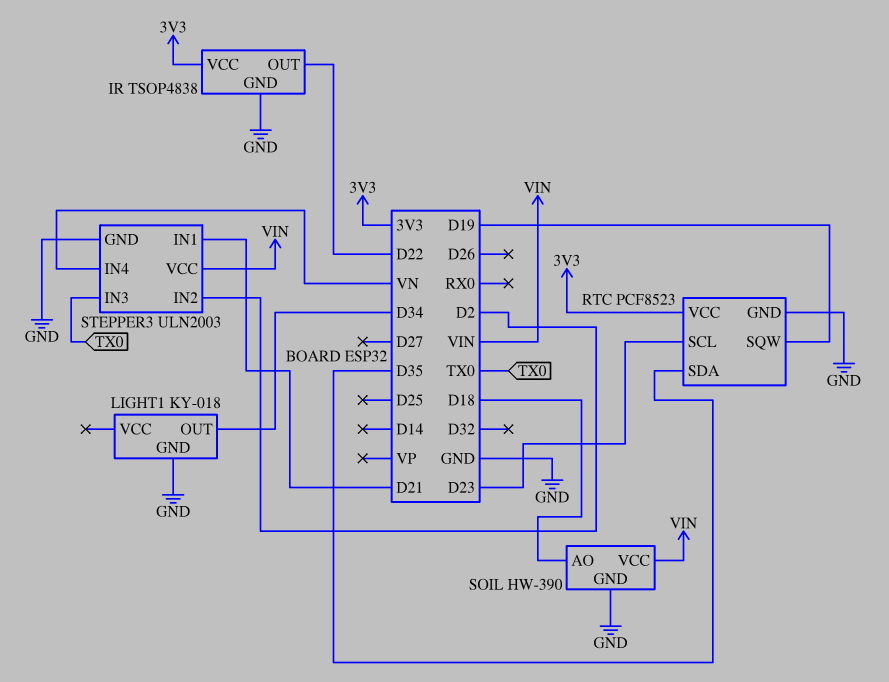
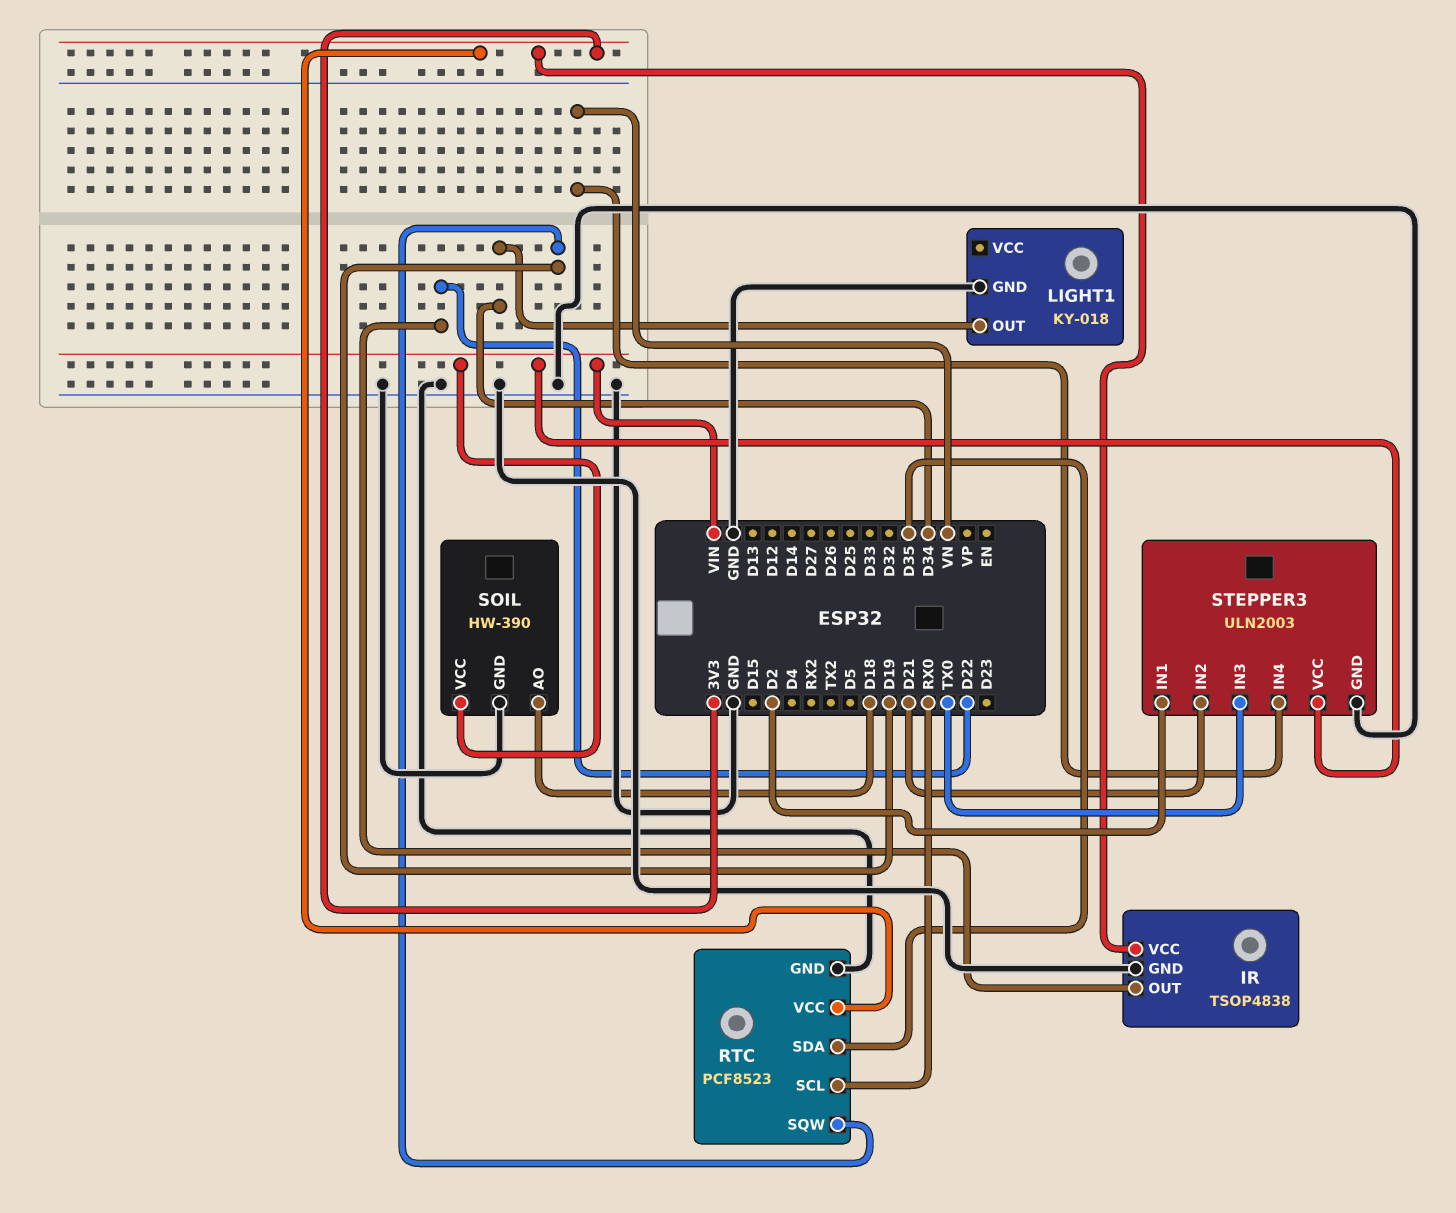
RTC pin SCL: D23 -> RX0
STEPPER3 pin IN1: D21 -> D2
STEPPER3 pin IN2: D2 -> D21

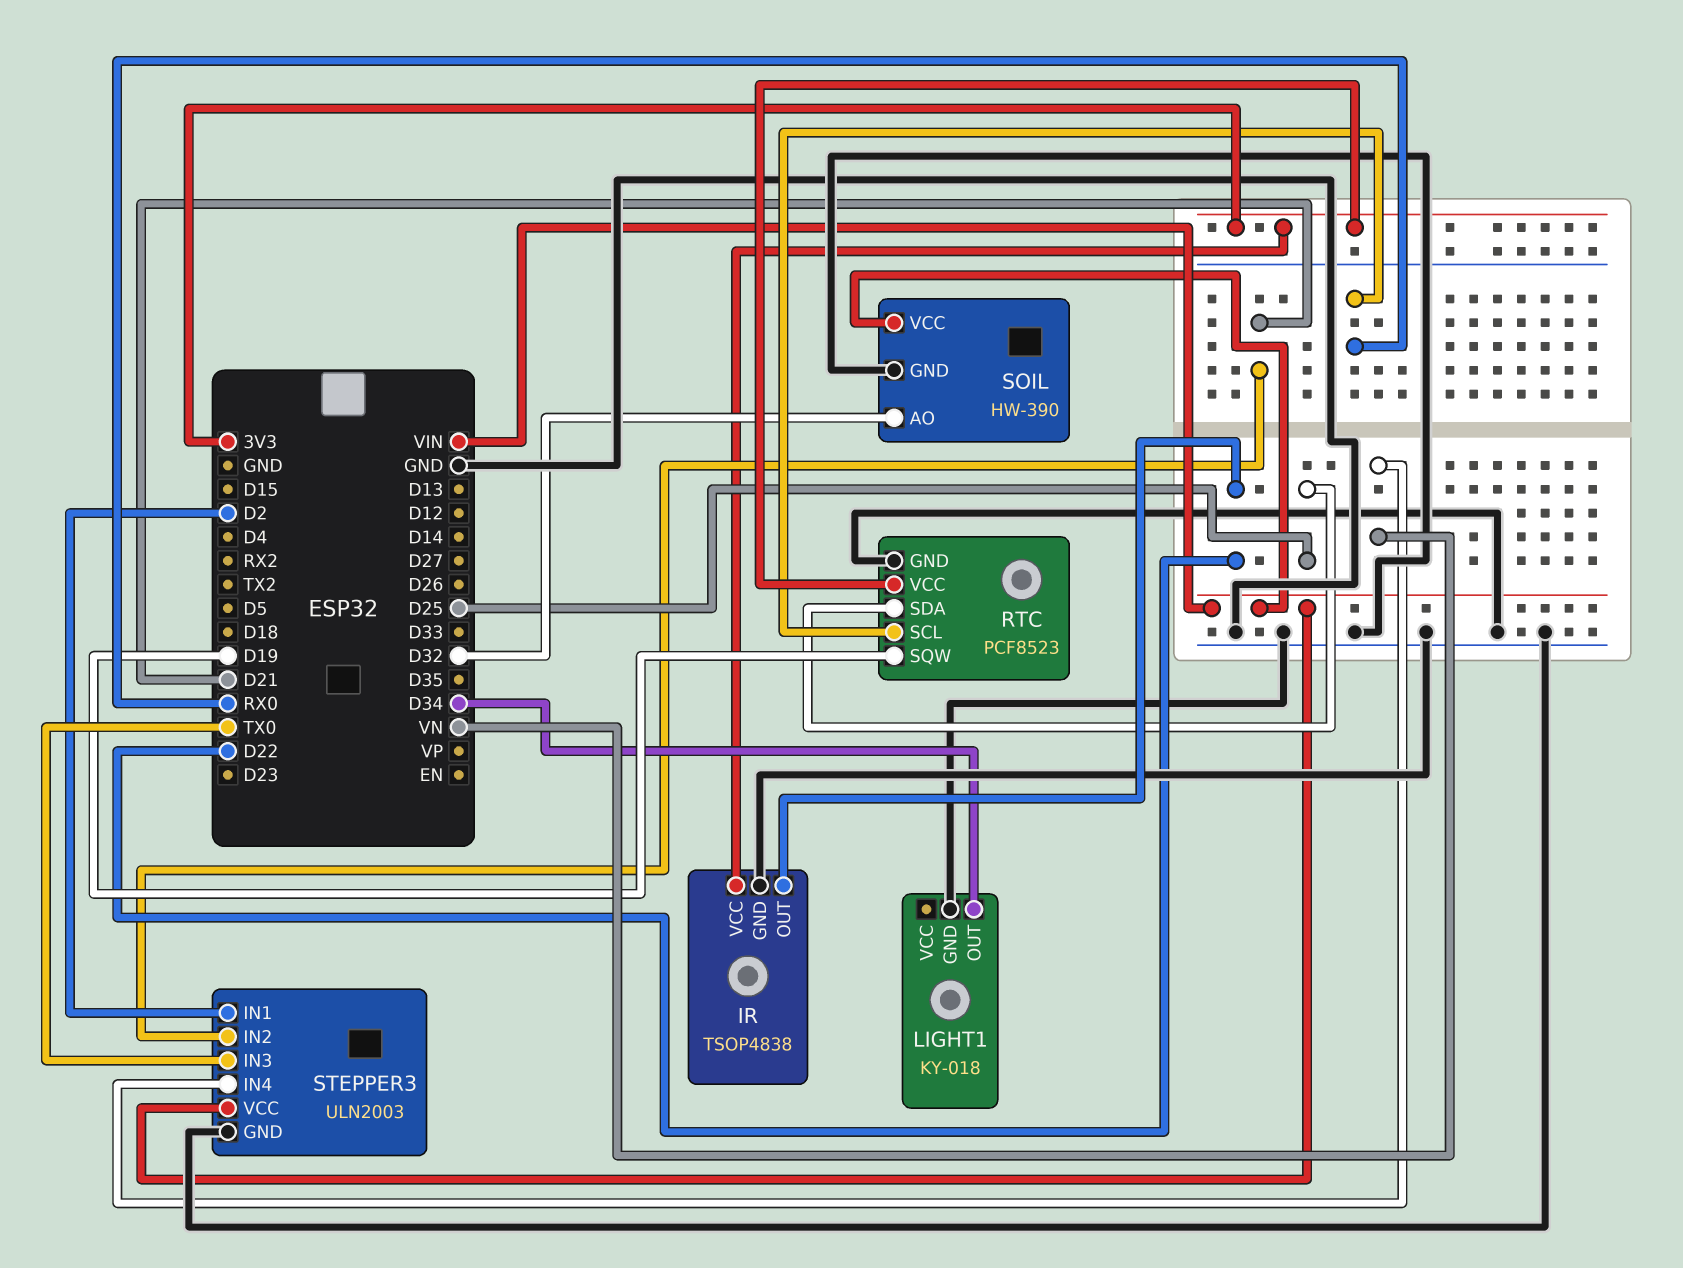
RTC pin SDA: D35 -> D25
SOIL pin AO: D18 -> D32

